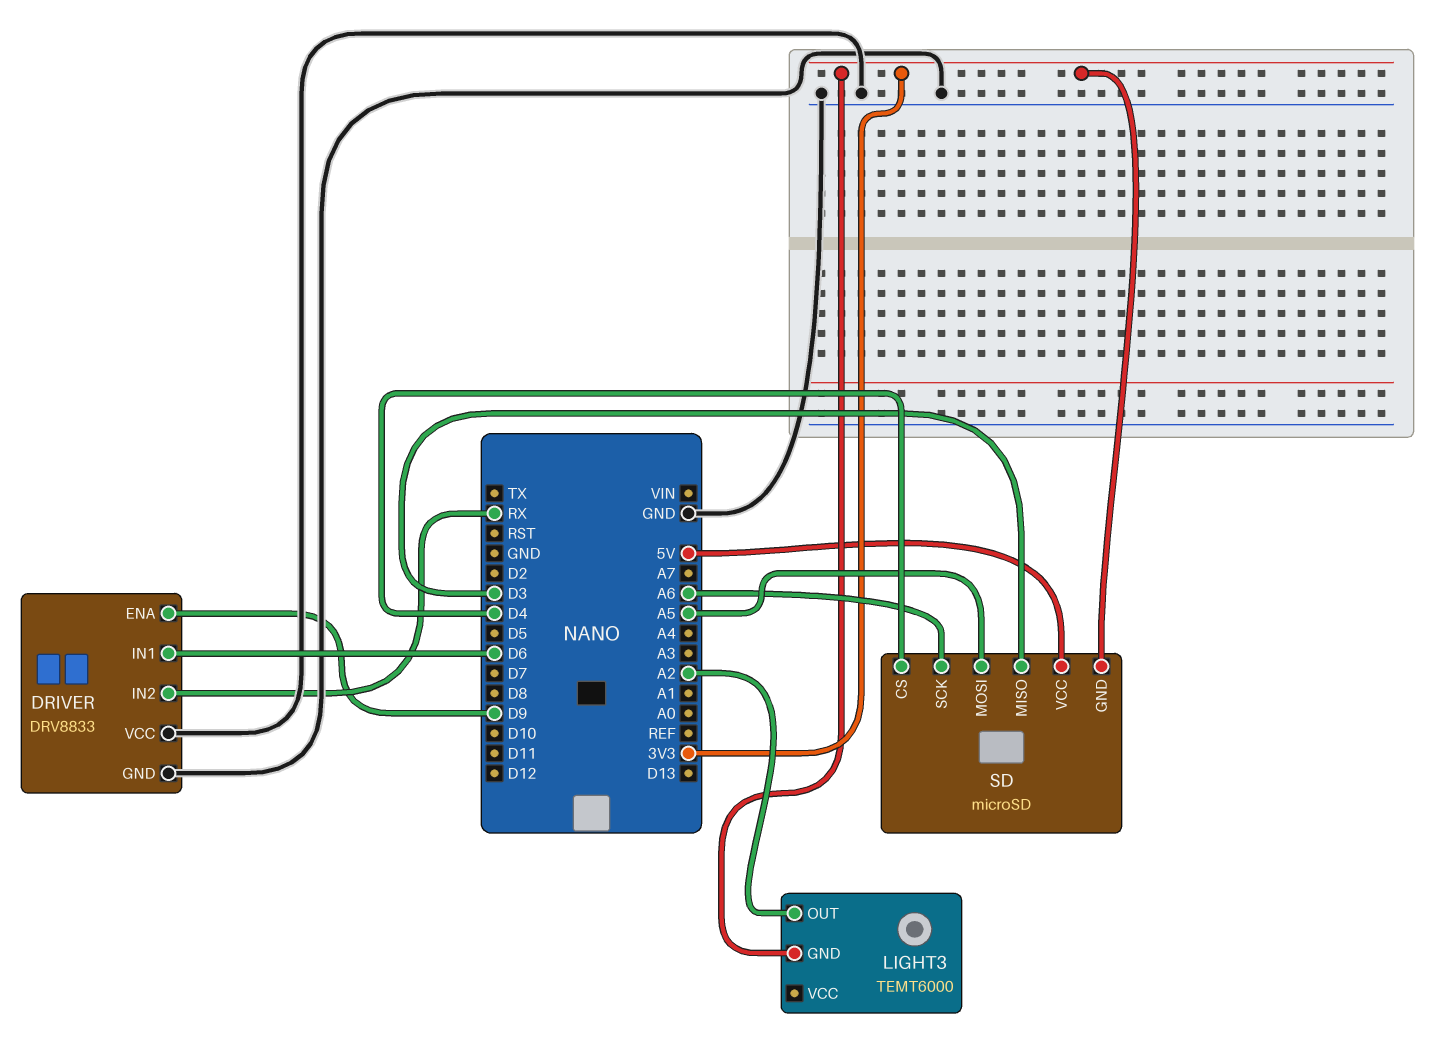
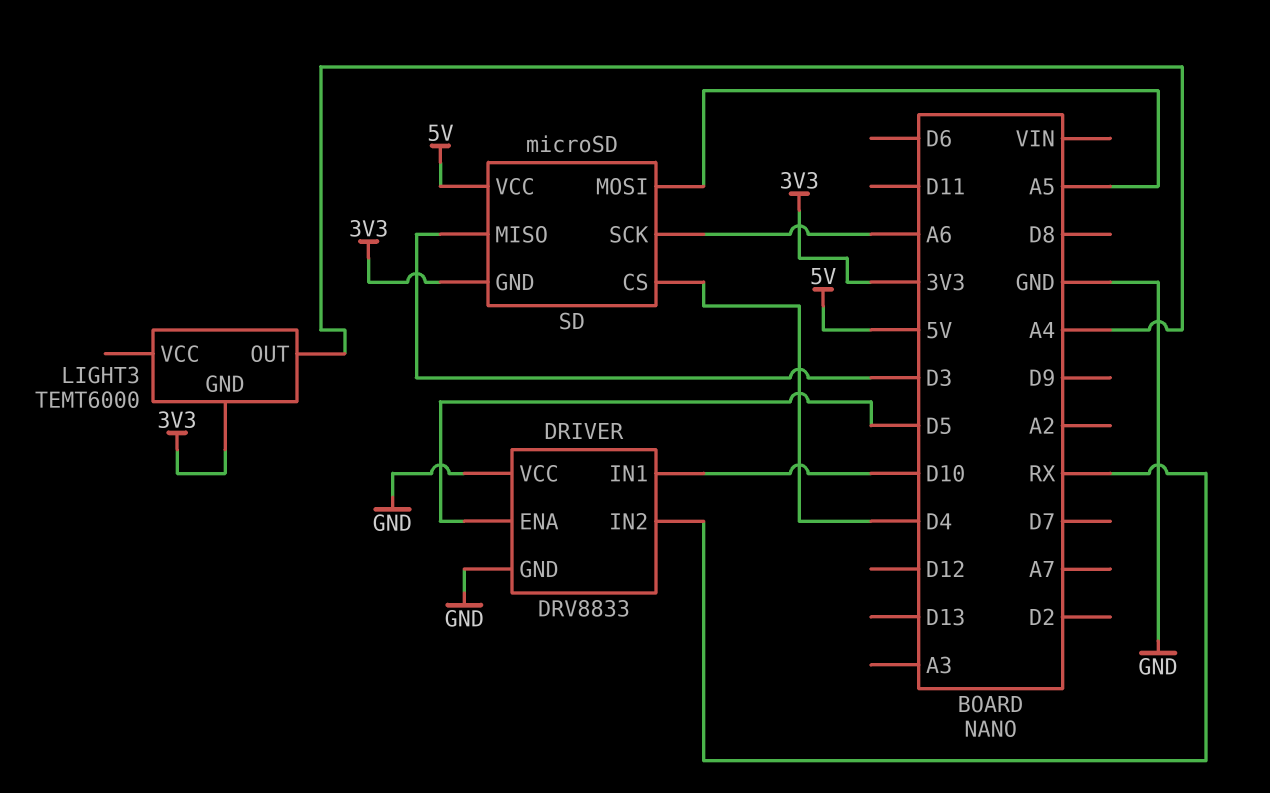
DRIVER pin ENA: D9 -> D5
DRIVER pin IN1: D6 -> D10
LIGHT3 pin OUT: A2 -> A4

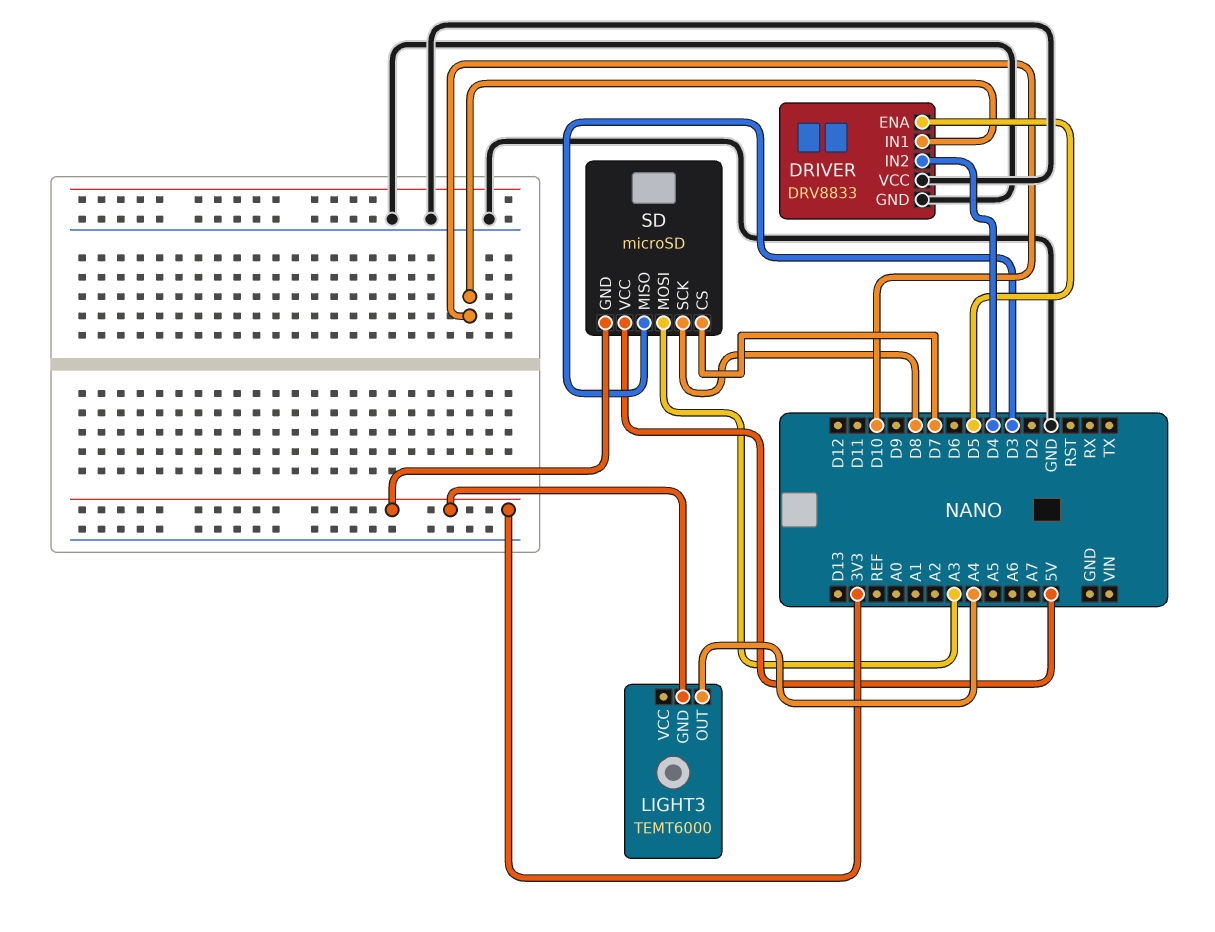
DRIVER pin IN2: RX -> D4
SD pin CS: D4 -> D7
SD pin MOSI: A5 -> A3
SD pin SCK: A6 -> D8

